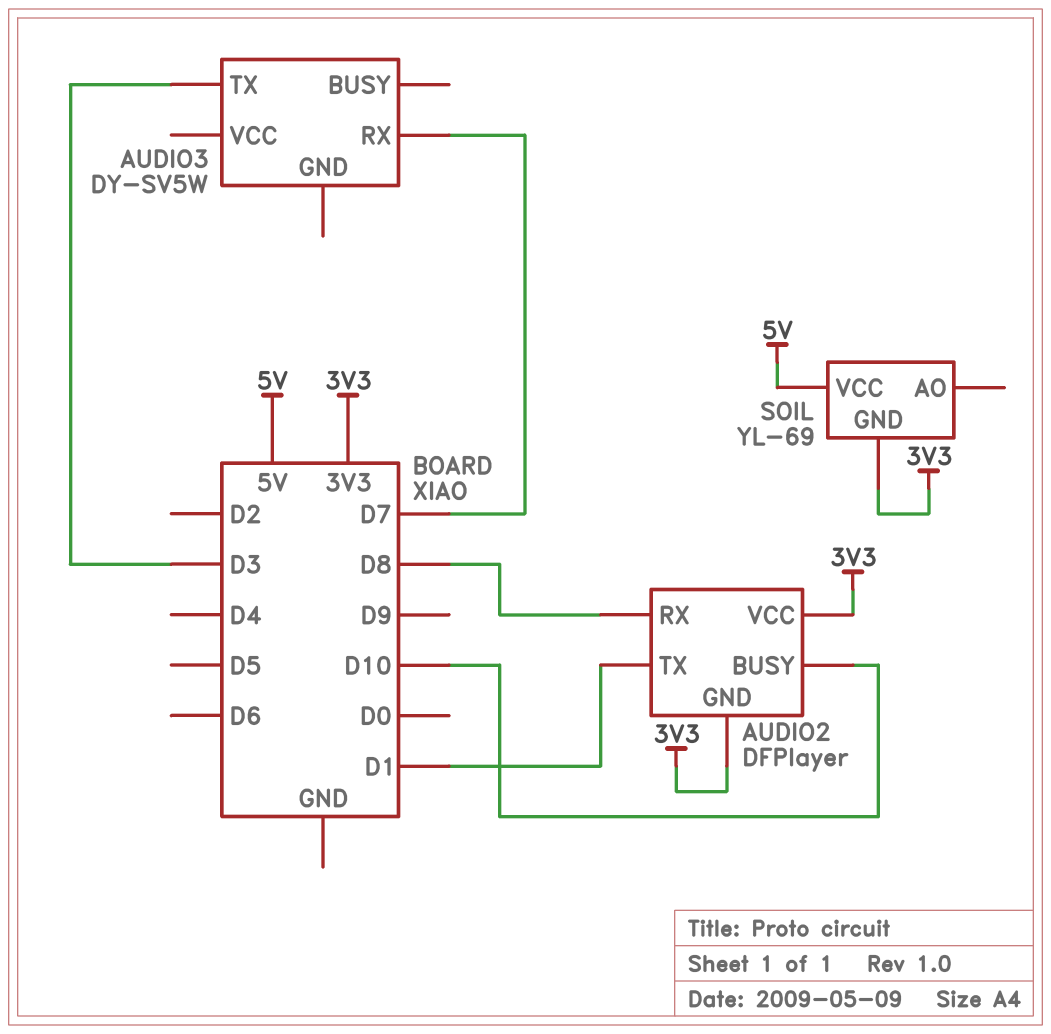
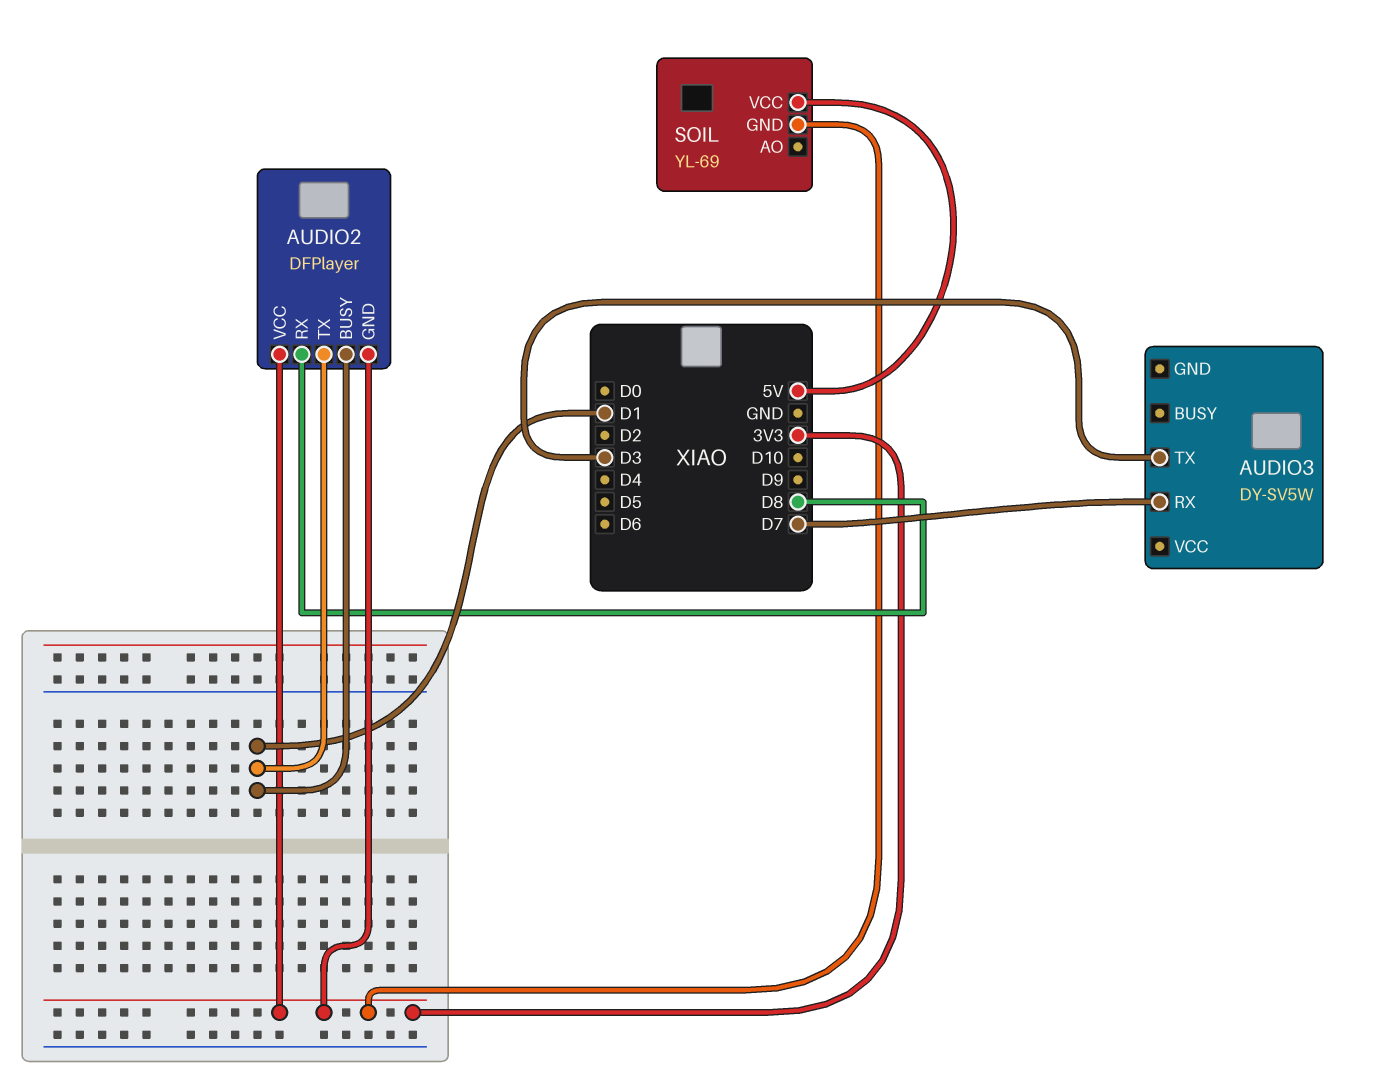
AUDIO2 pin BUSY: D10 -> D1

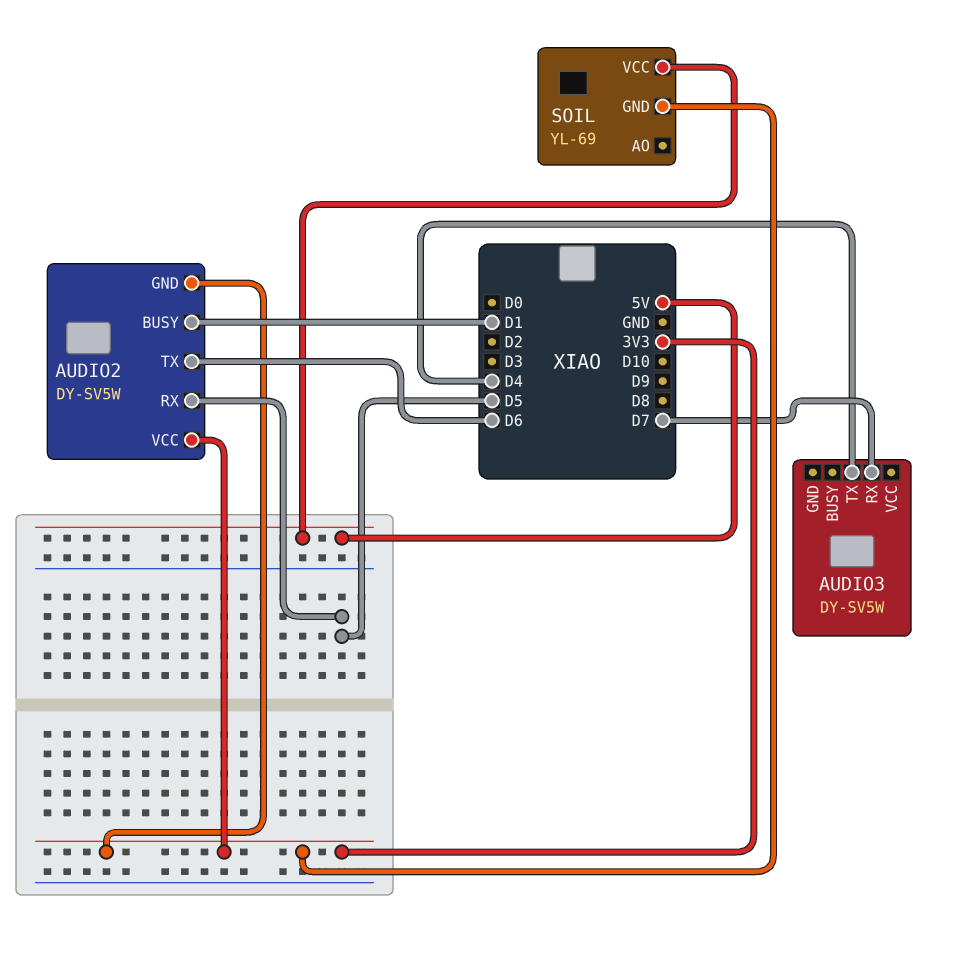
AUDIO2: DFPlayer -> DY-SV5W
AUDIO2 pin RX: D8 -> D5
AUDIO2 pin TX: D1 -> D6
AUDIO3 pin TX: D3 -> D4

